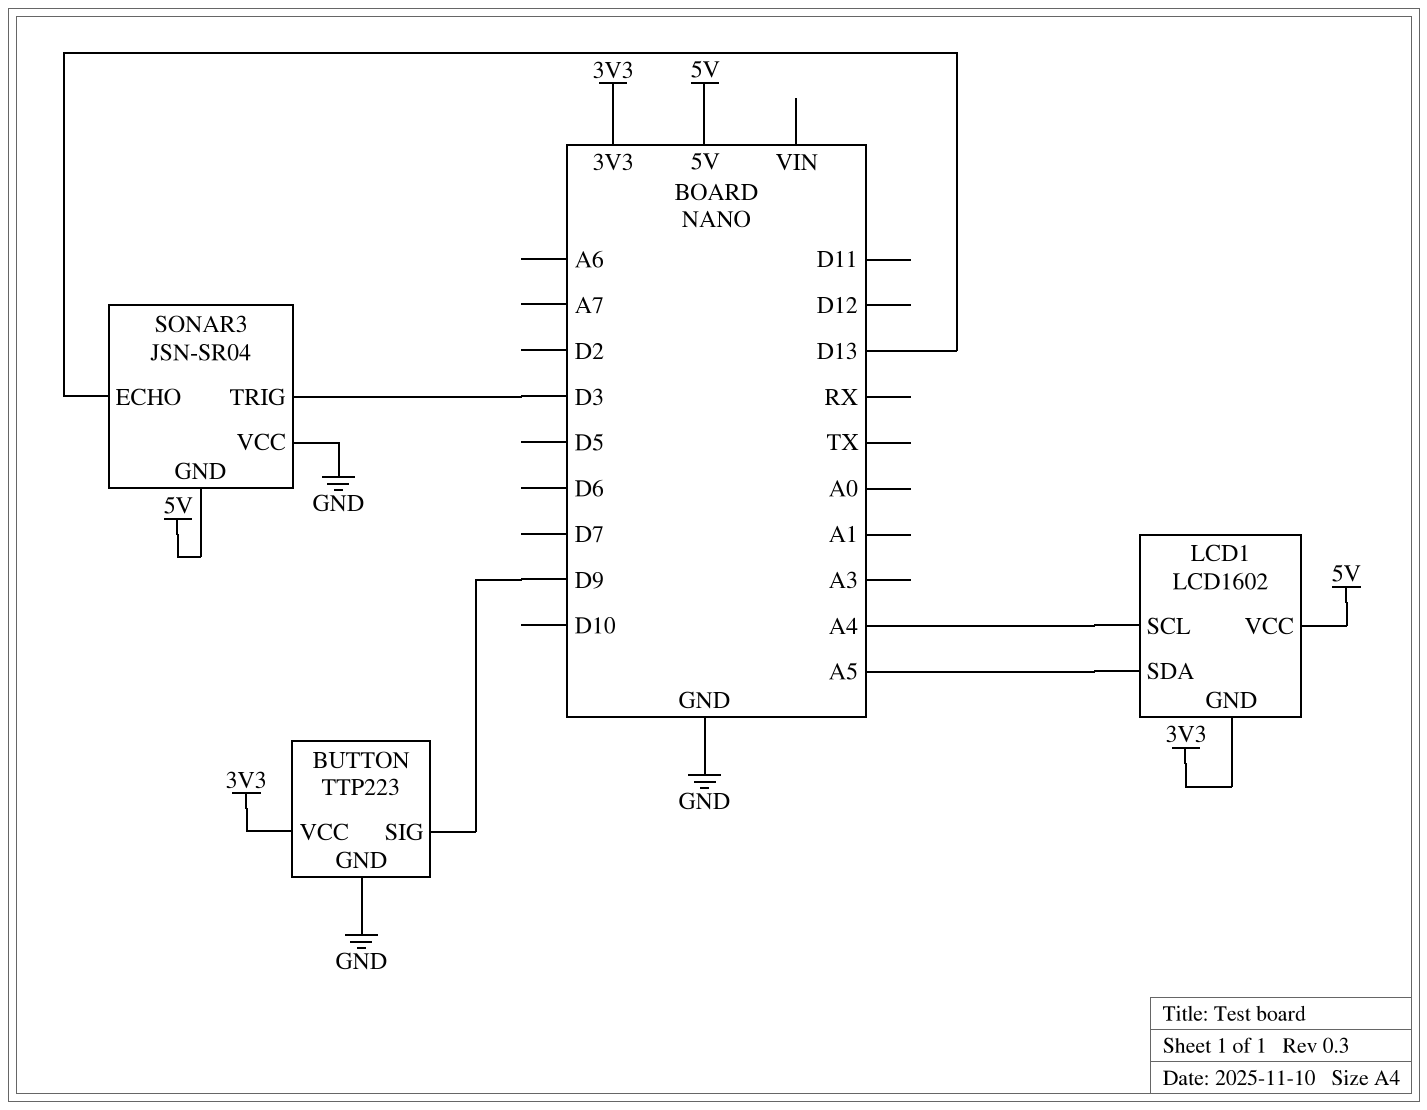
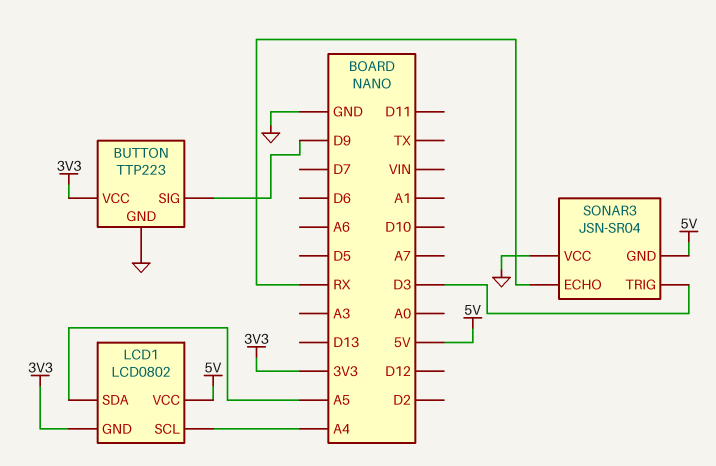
LCD1: LCD1602 -> LCD0802
SONAR3 pin ECHO: D13 -> RX

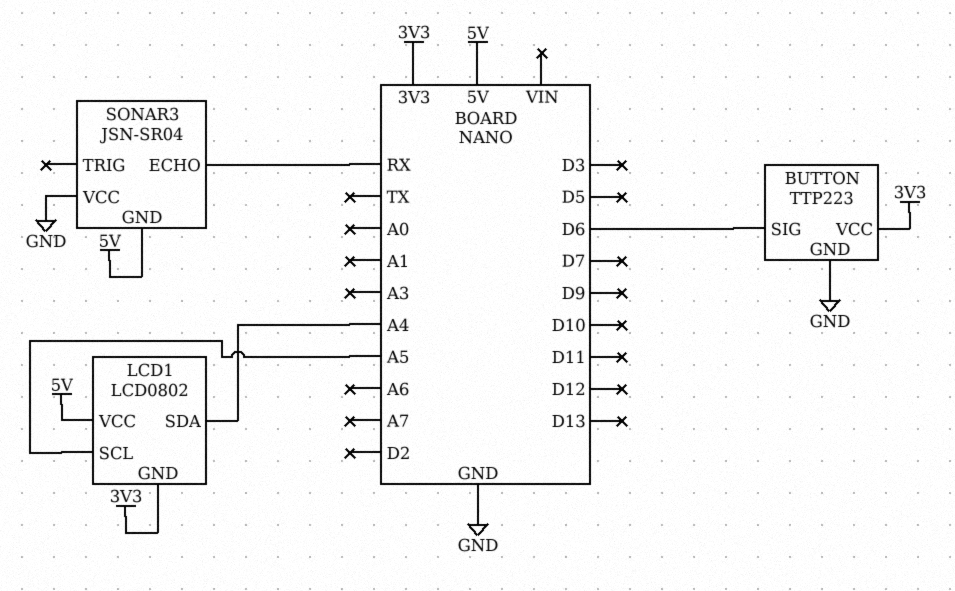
BUTTON pin SIG: D9 -> D6
LCD1 pin SCL: A4 -> A5
LCD1 pin SDA: A5 -> A4
SONAR3 pin TRIG: D3 -> none

